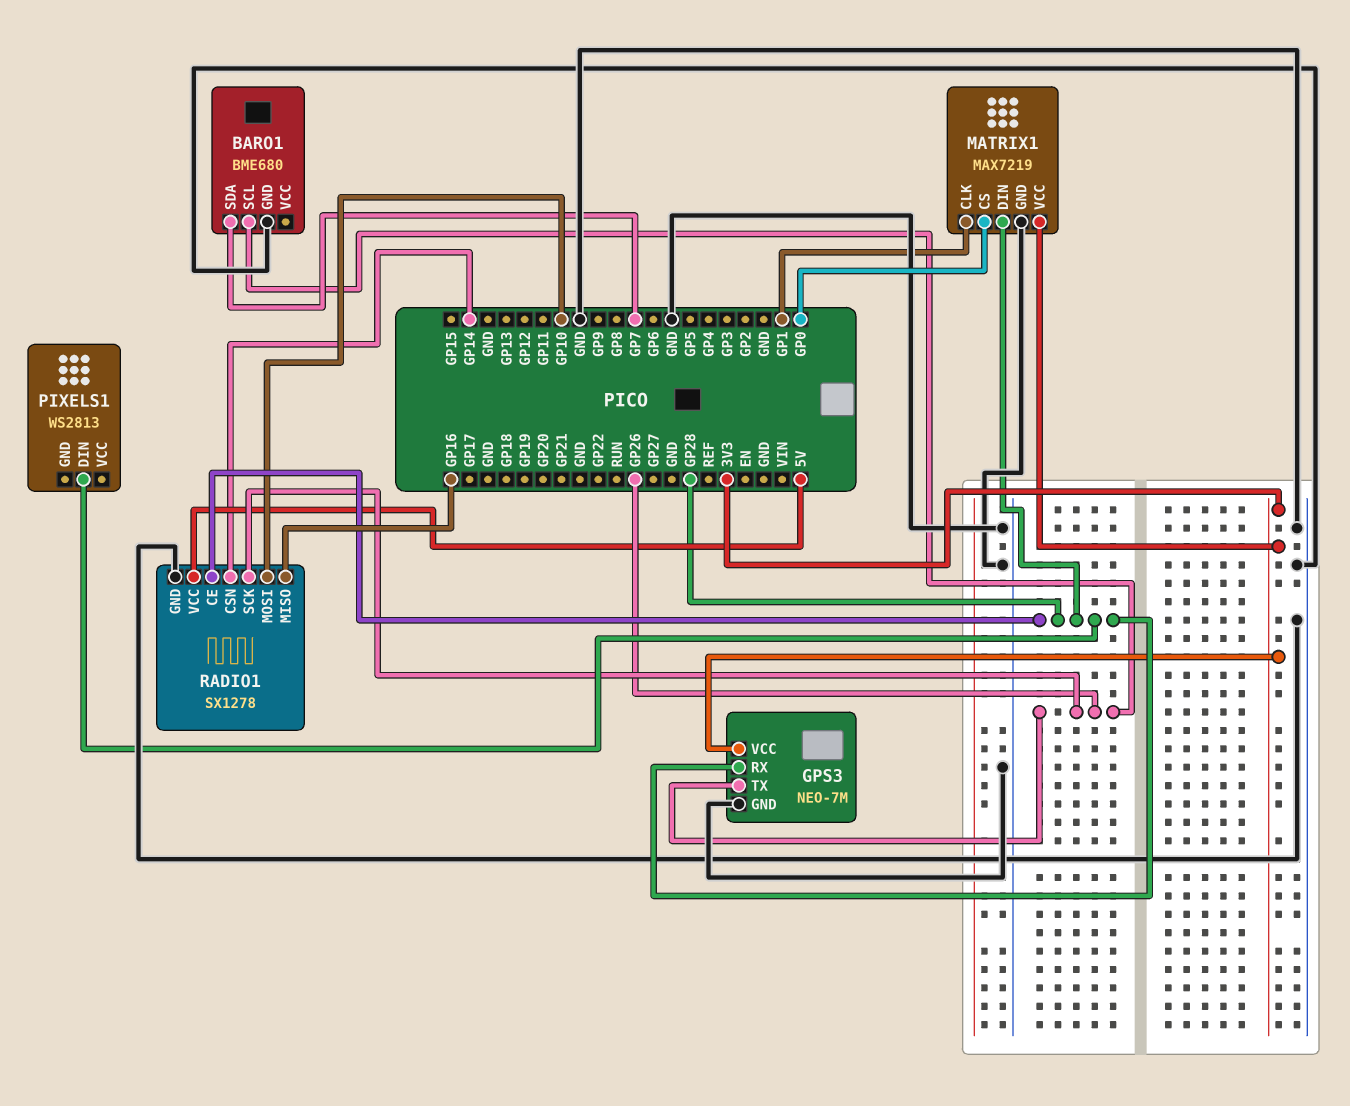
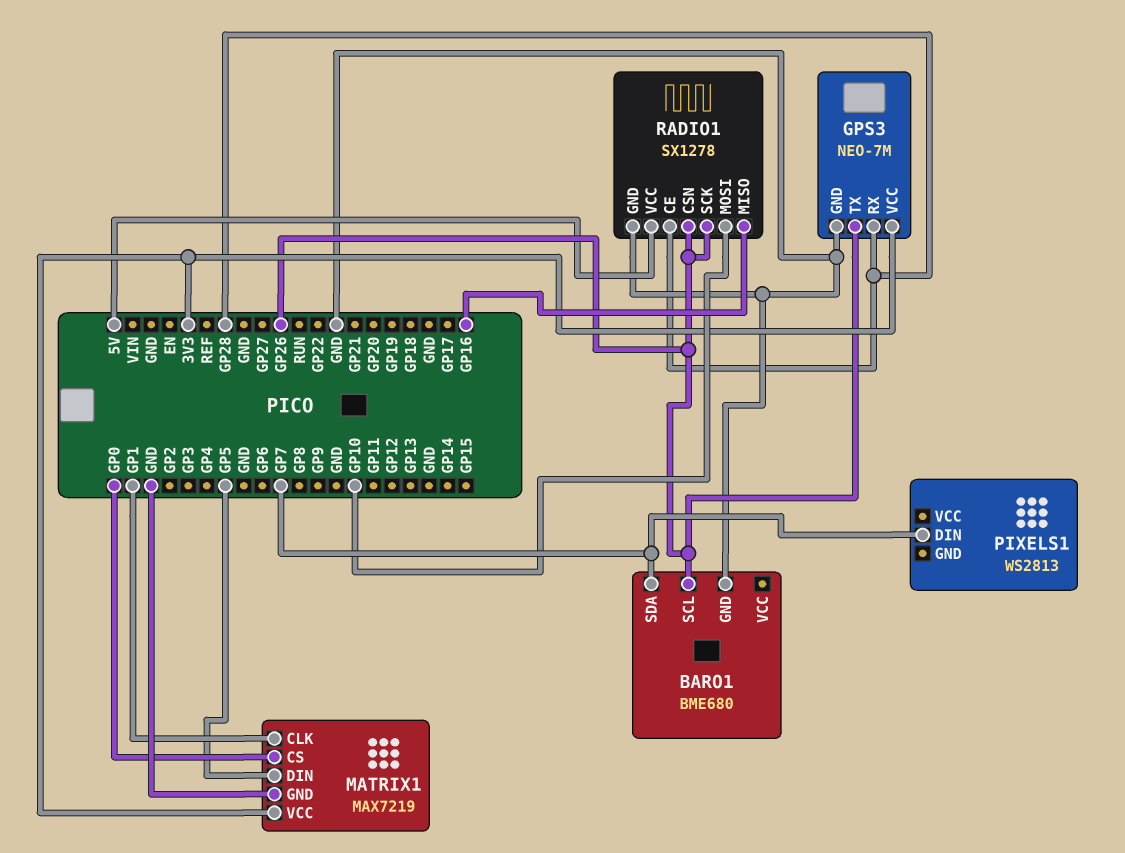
MATRIX1 pin DIN: GP28 -> GP5
PIXELS1 pin DIN: GP28 -> GP7
RADIO1 pin CSN: GP14 -> GP26

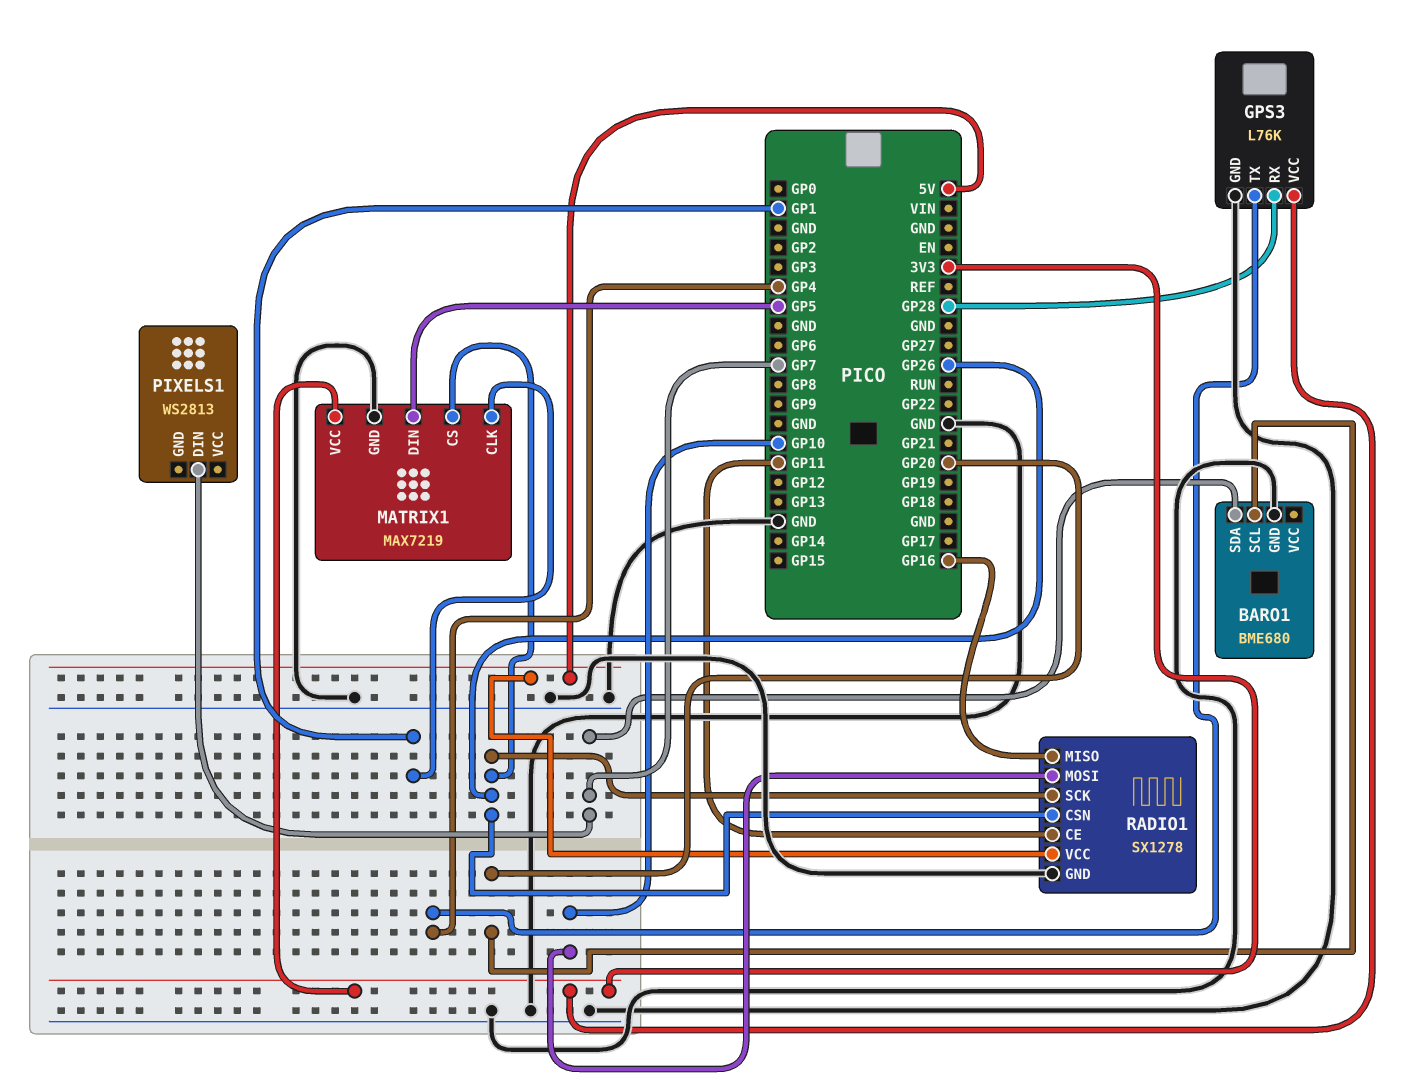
BARO1 pin SCL: GP26 -> GP20
GPS3: NEO-7M -> L76K
GPS3 pin TX: GP26 -> GP4
MATRIX1 pin CS: GP0 -> GP26
RADIO1 pin CE: GP28 -> GP11

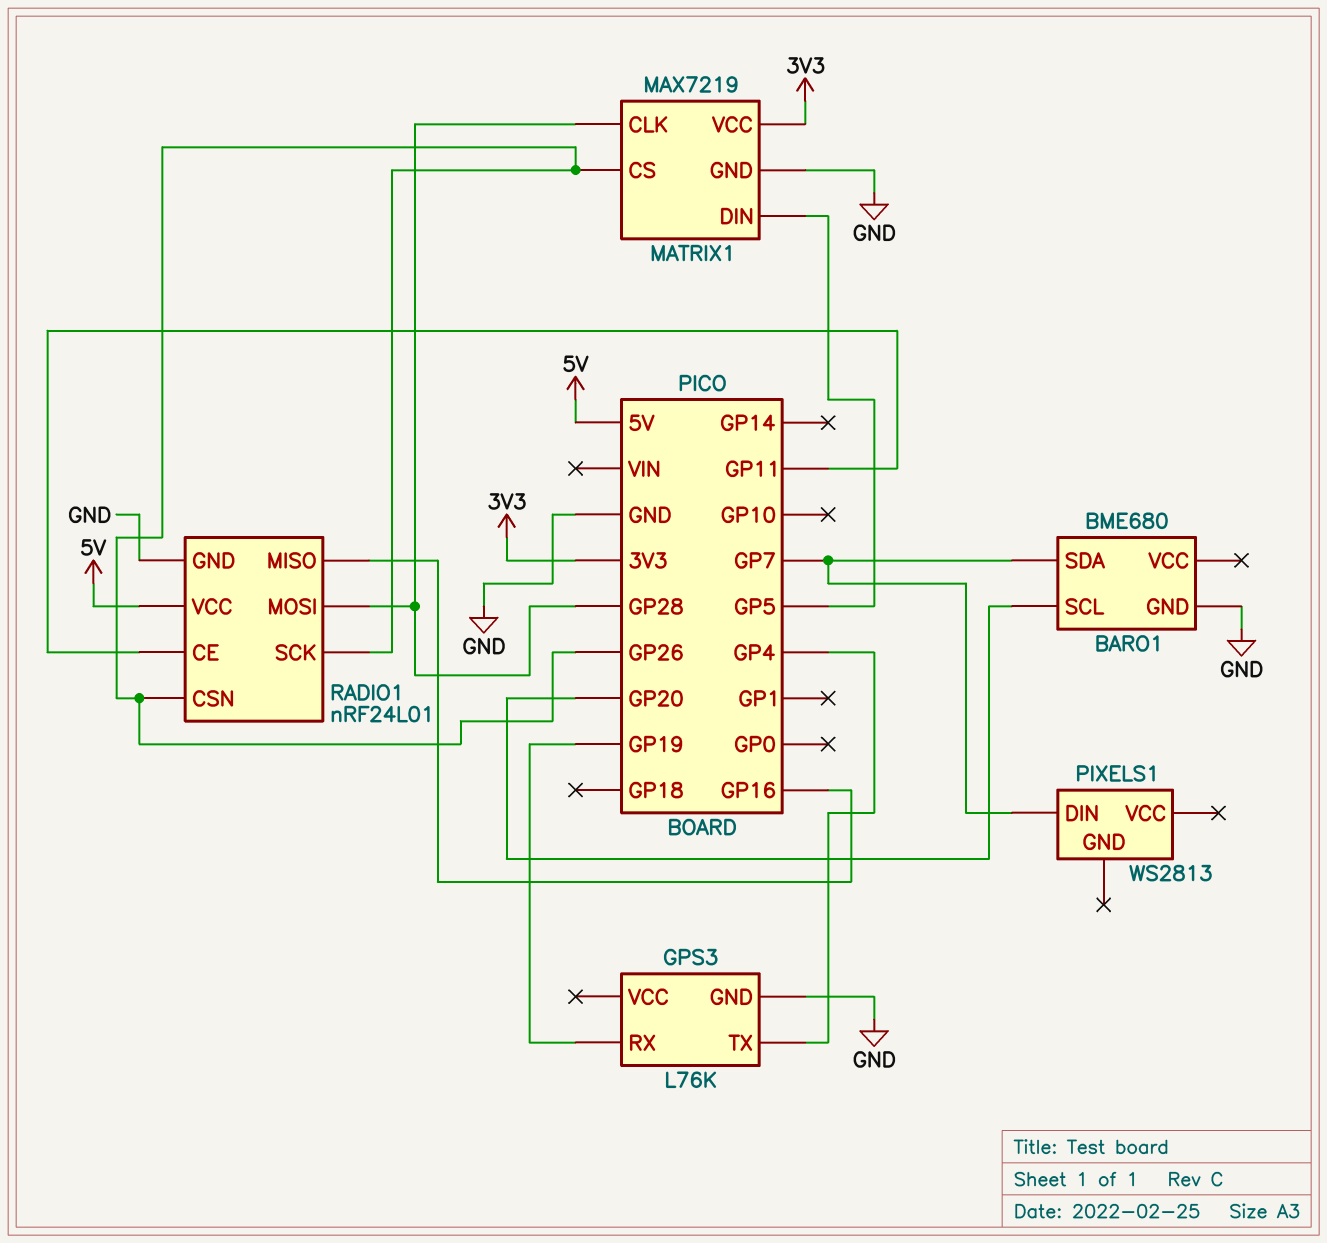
GPS3 pin RX: GP28 -> GP19
GPS3 pin VCC: 3V3 -> none
MATRIX1 pin CLK: GP1 -> GP28
RADIO1: SX1278 -> nRF24L01
RADIO1 pin MOSI: GP10 -> GP28

